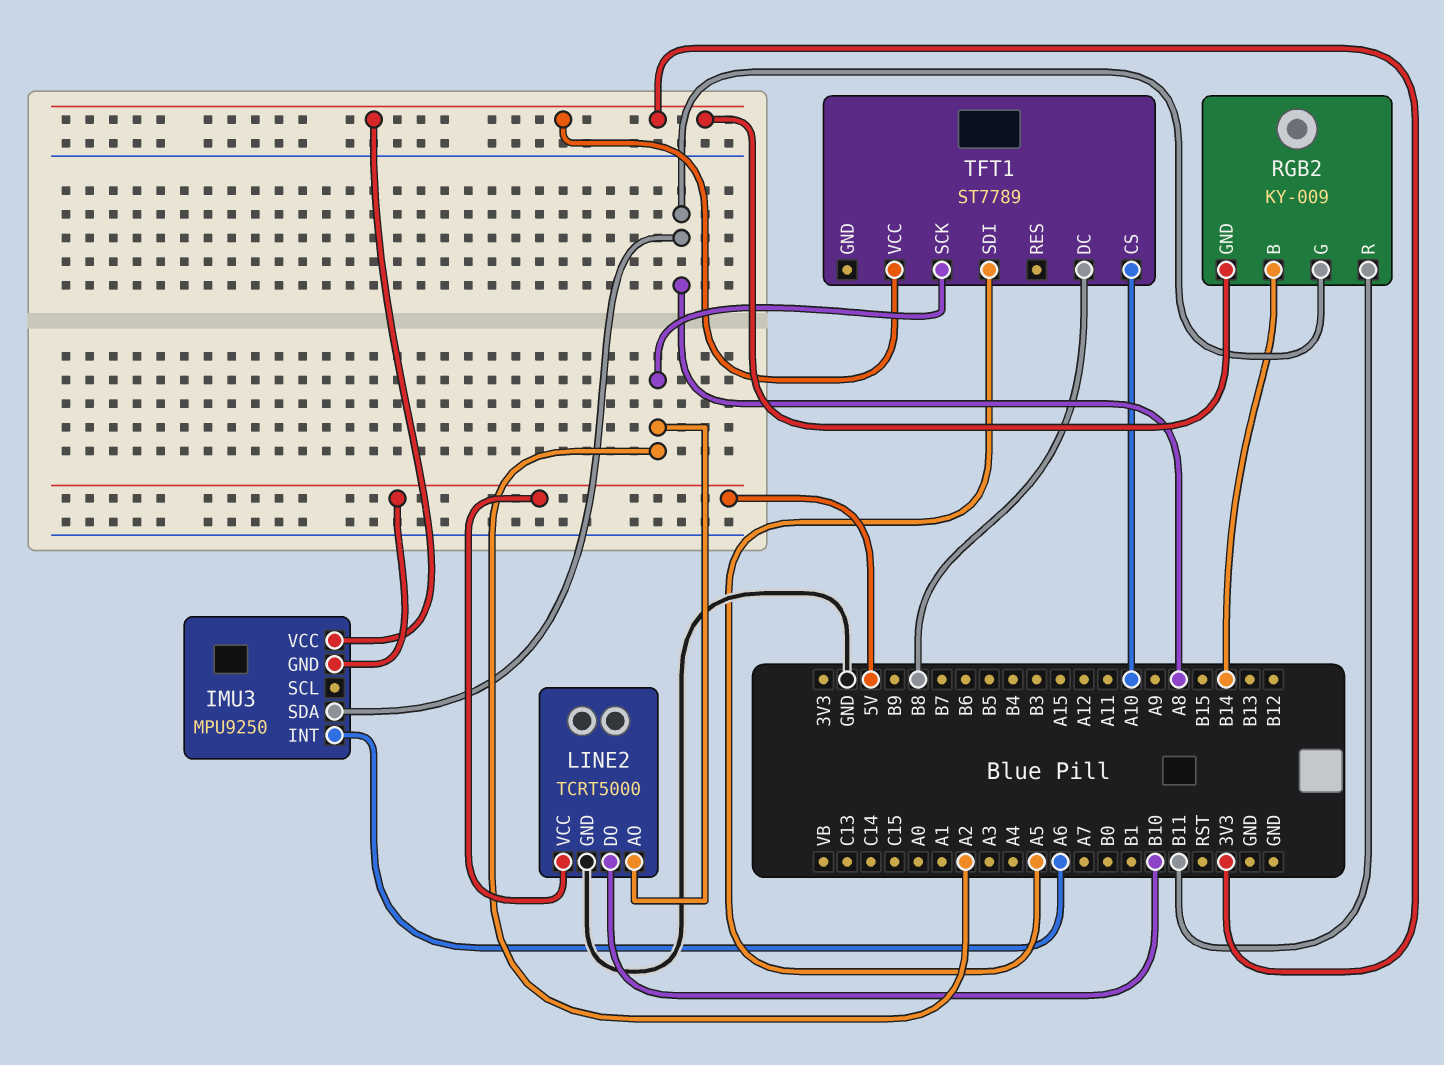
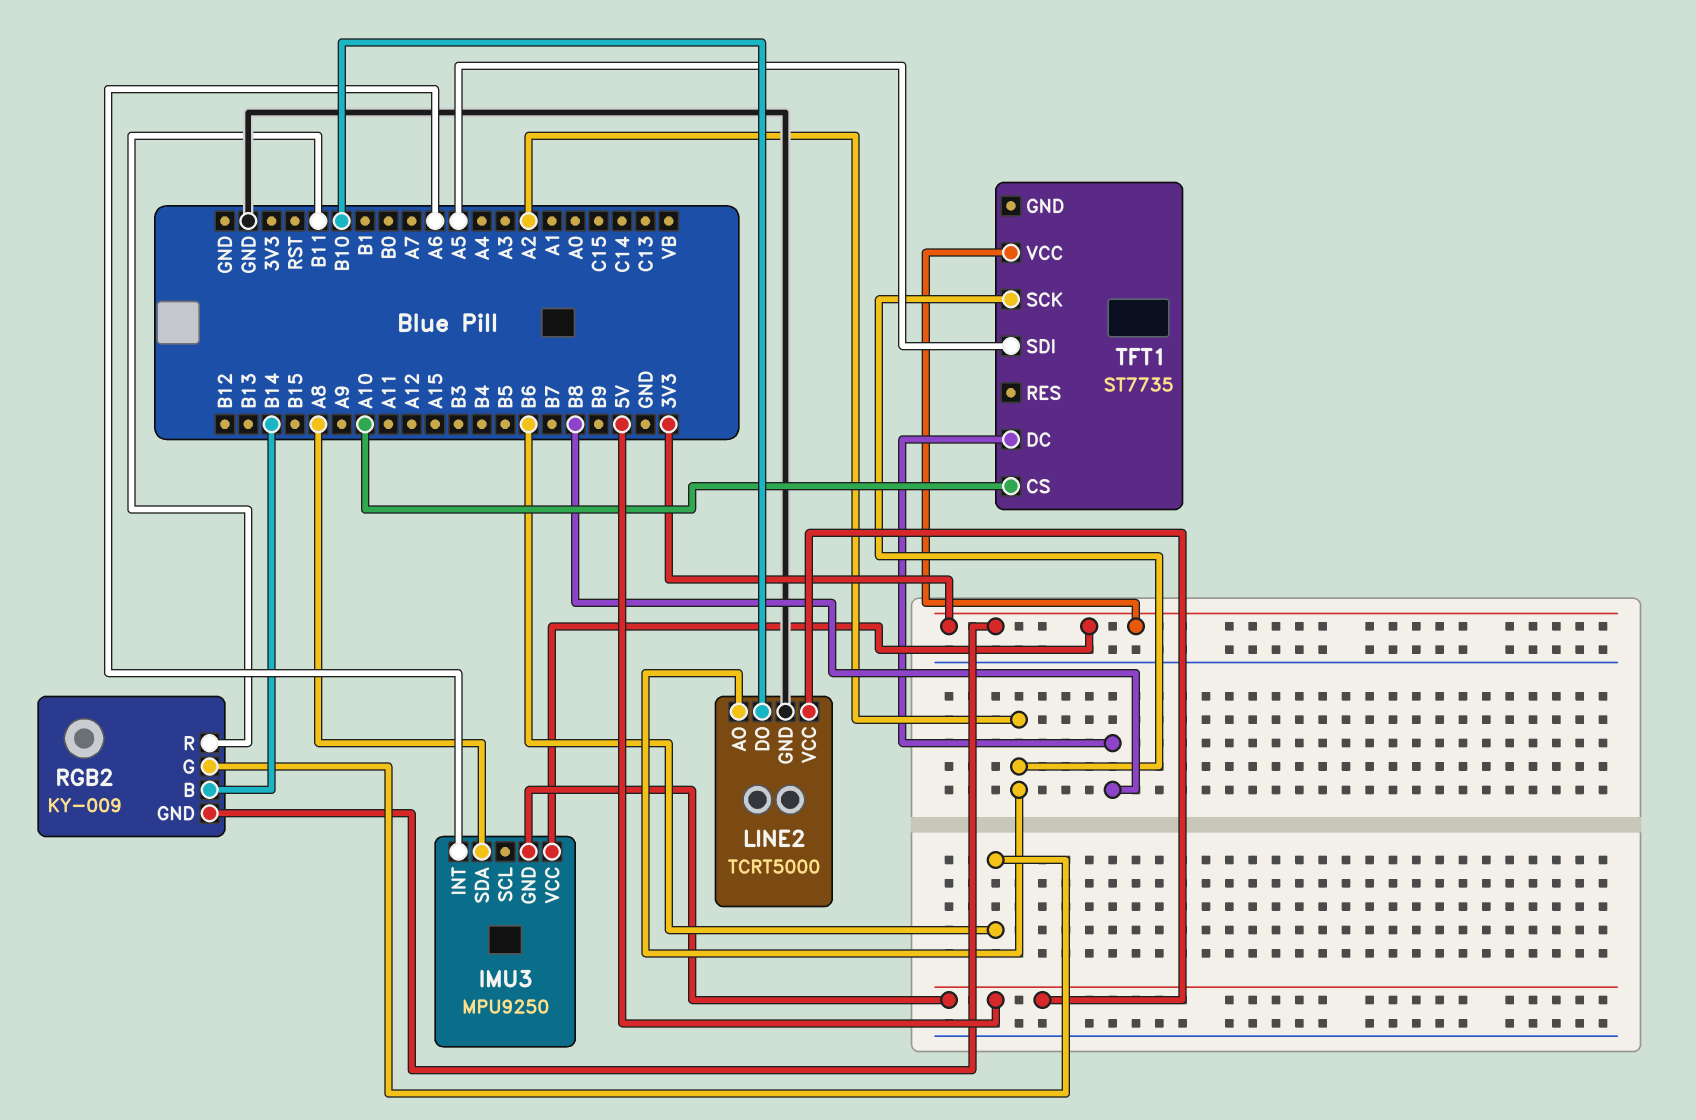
RGB2 pin G: A8 -> B6
TFT1: ST7789 -> ST7735

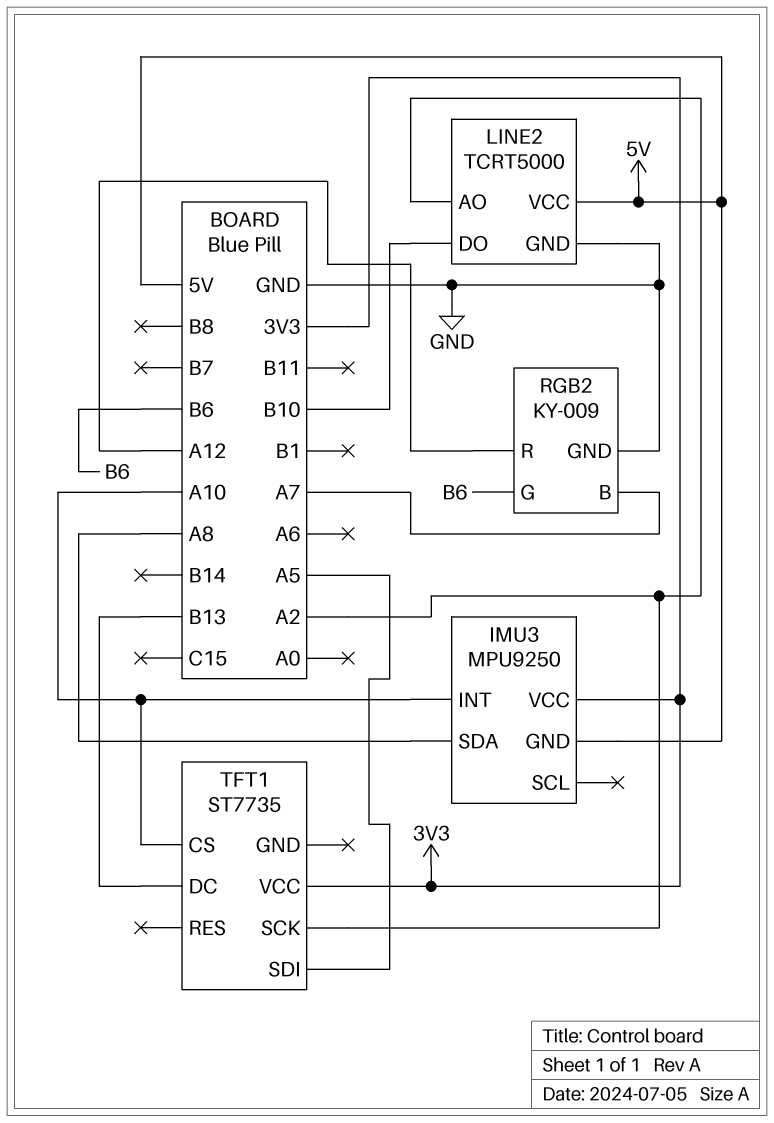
IMU3 pin INT: A6 -> A10
RGB2 pin B: B14 -> A7
RGB2 pin GND: 3V3 -> GND
RGB2 pin R: B11 -> A12
TFT1 pin DC: B8 -> B13

